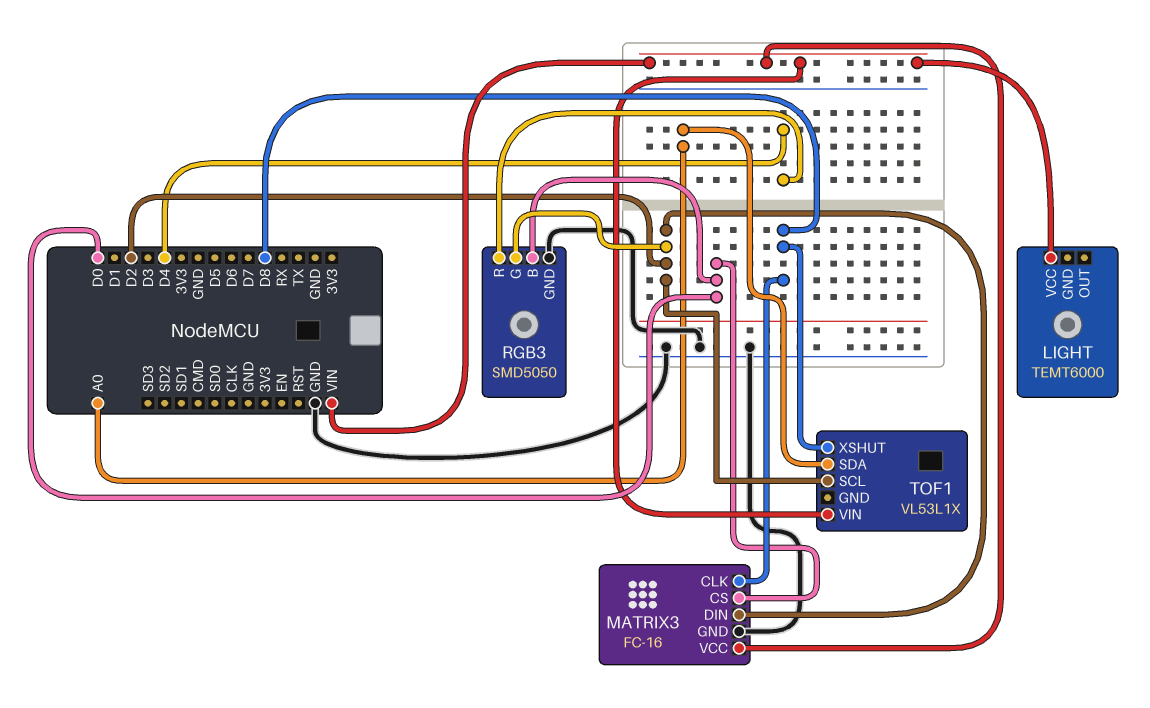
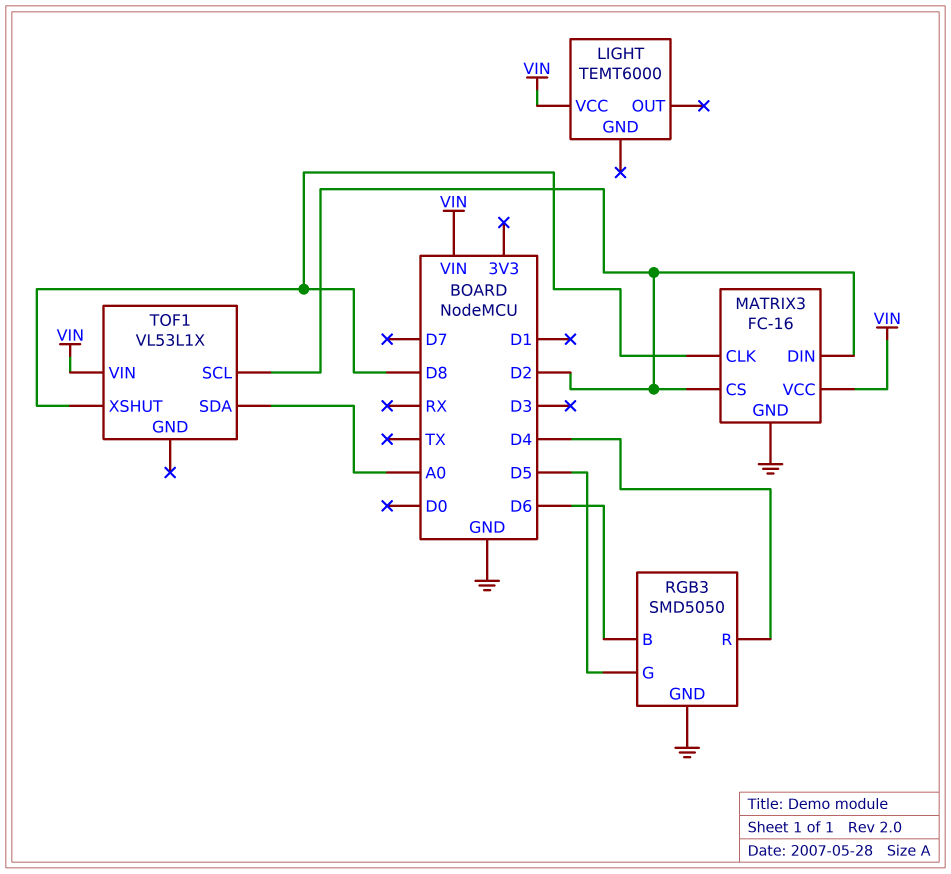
MATRIX3 pin CS: D0 -> D2
RGB3 pin B: D0 -> D6
RGB3 pin G: D2 -> D5

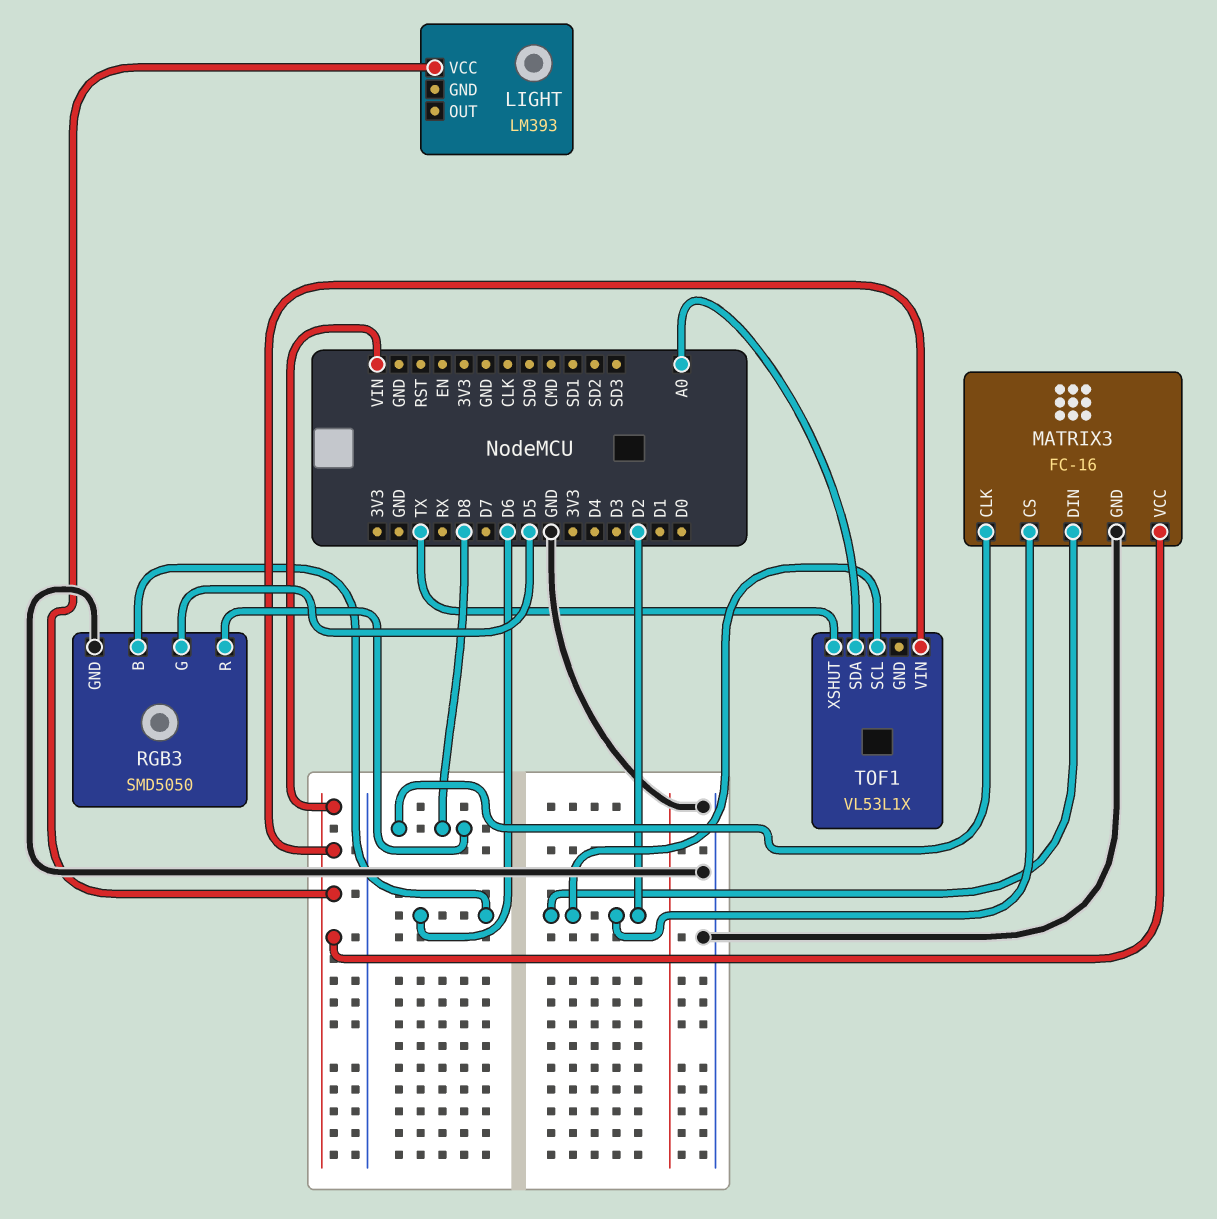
LIGHT: TEMT6000 -> LM393
RGB3 pin R: D4 -> D8
TOF1 pin XSHUT: D8 -> TX

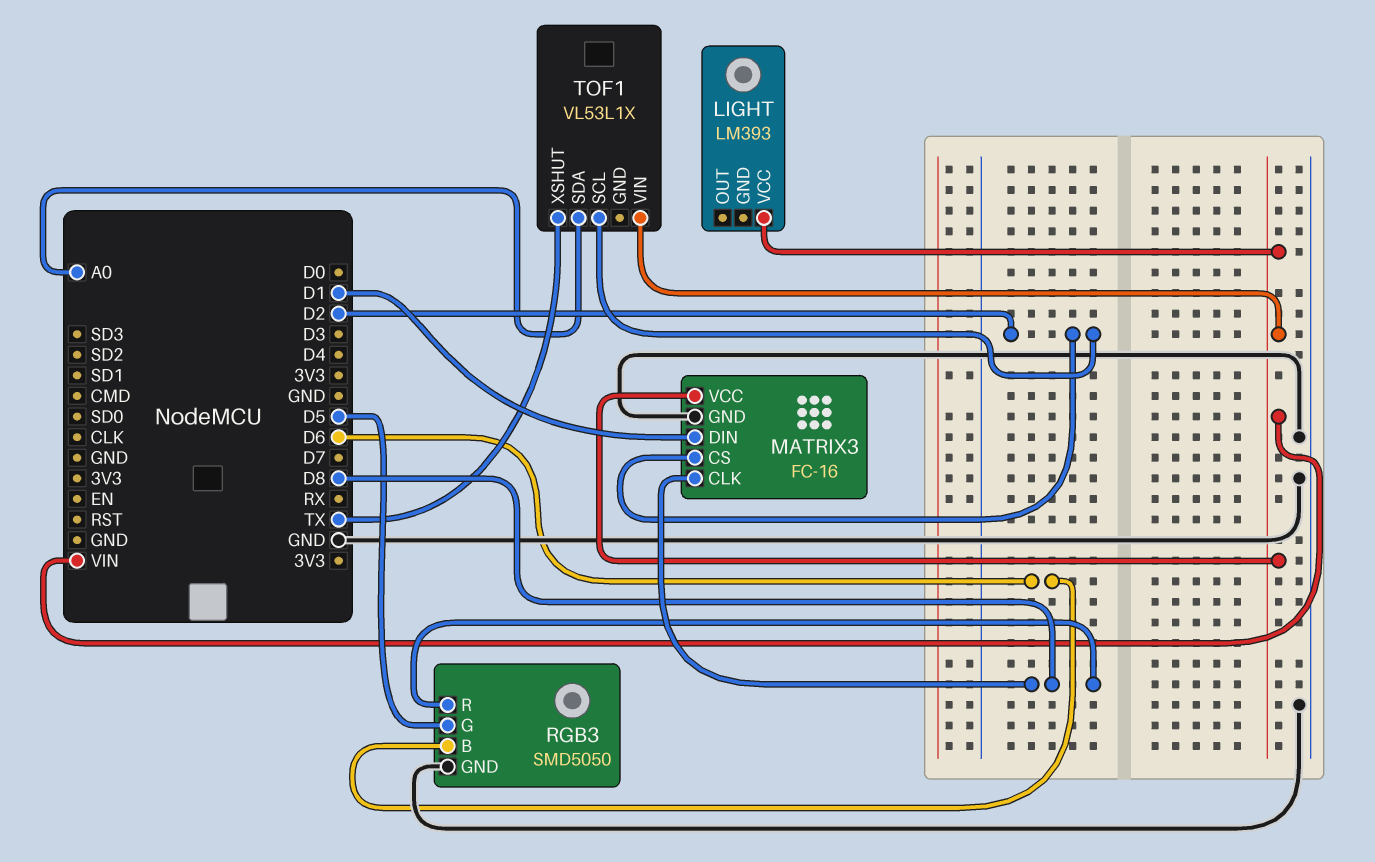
MATRIX3 pin DIN: D2 -> D1

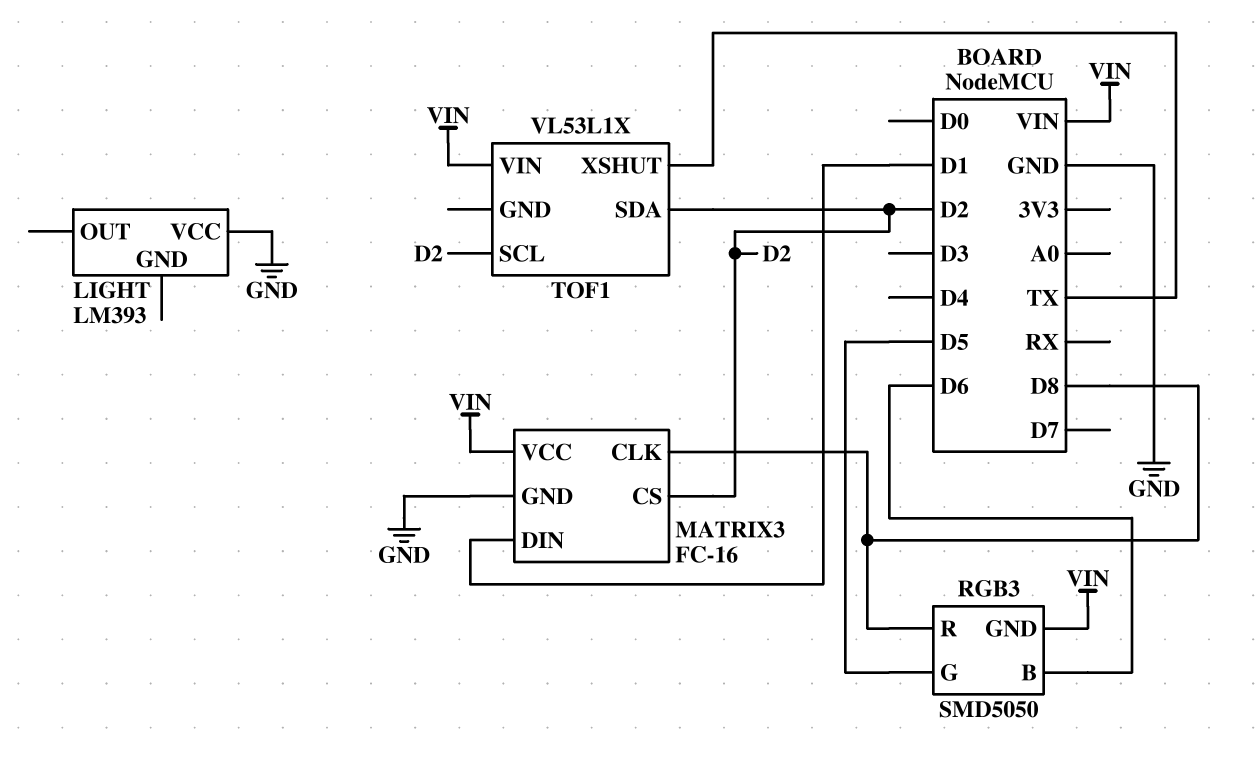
LIGHT pin VCC: VIN -> GND
RGB3 pin GND: GND -> VIN
TOF1 pin SDA: A0 -> D2

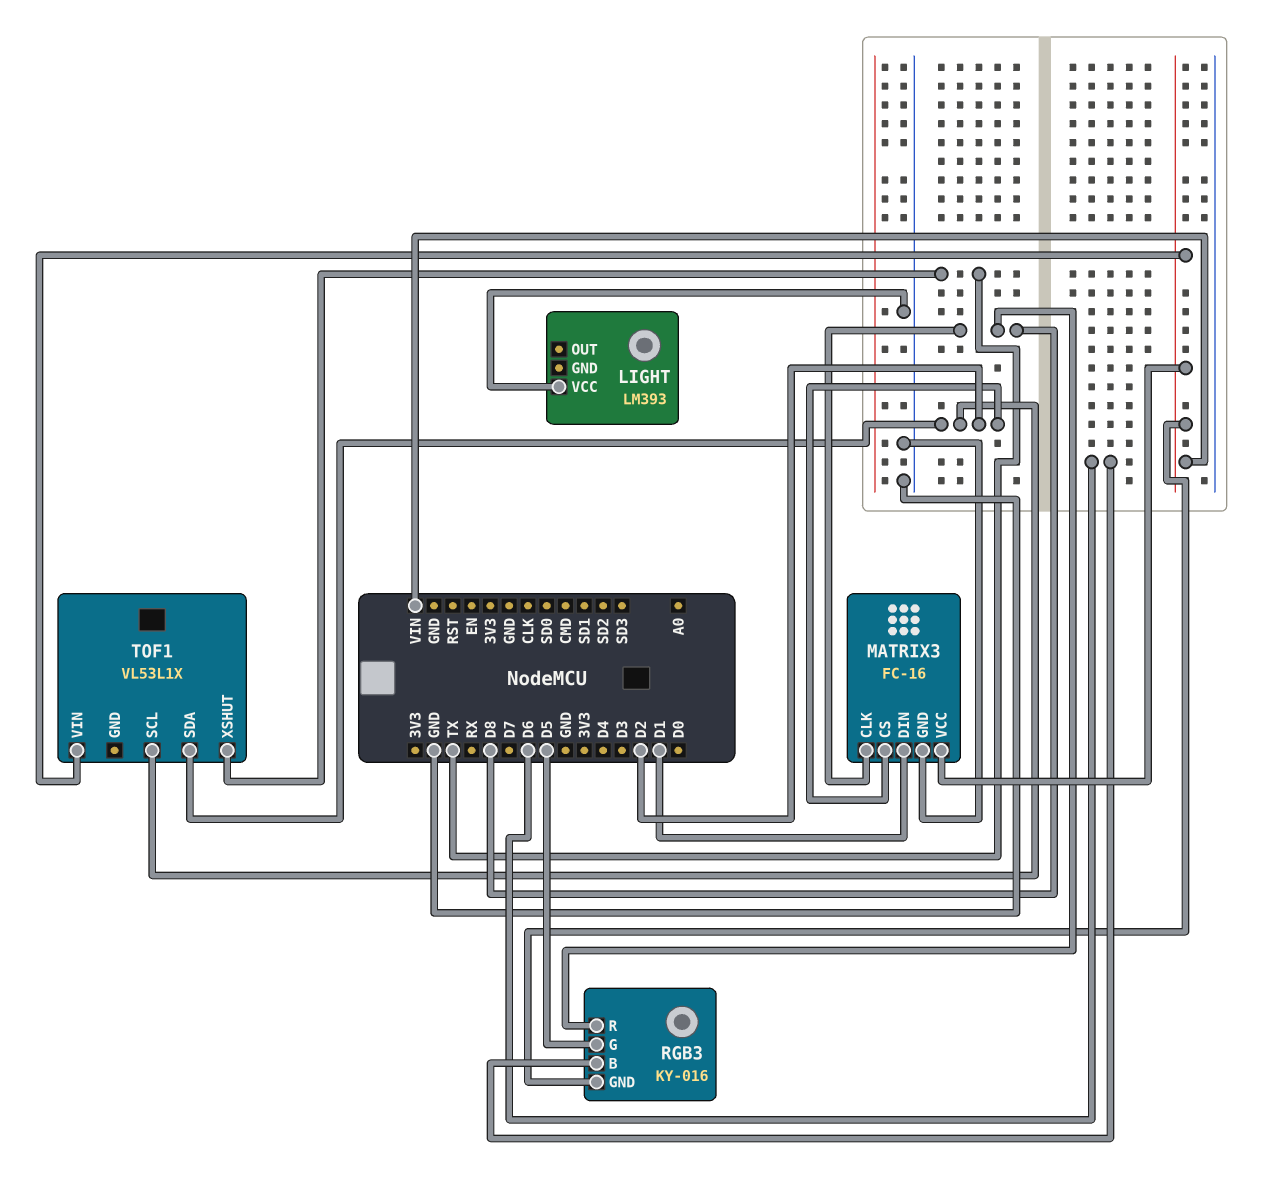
RGB3: SMD5050 -> KY-016

